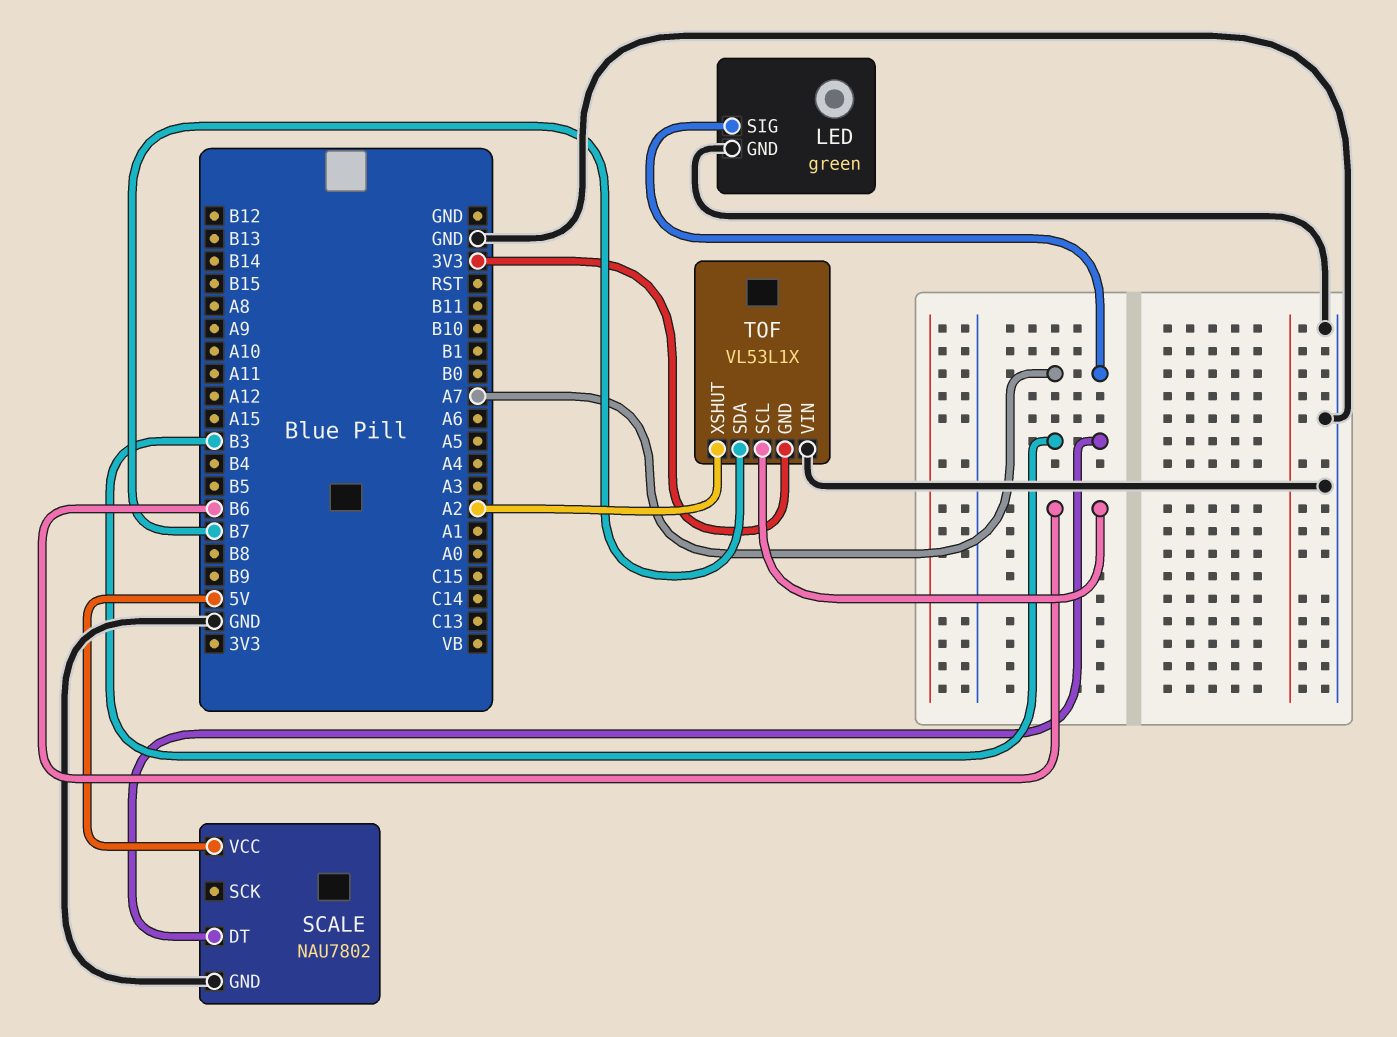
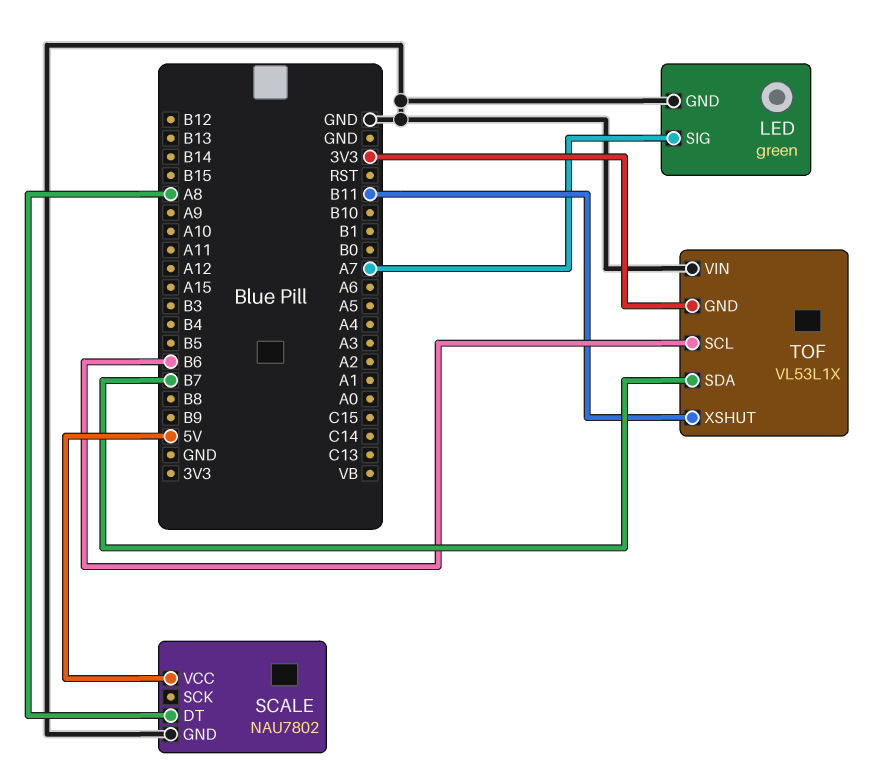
SCALE pin DT: B3 -> A8
TOF pin XSHUT: A2 -> B11

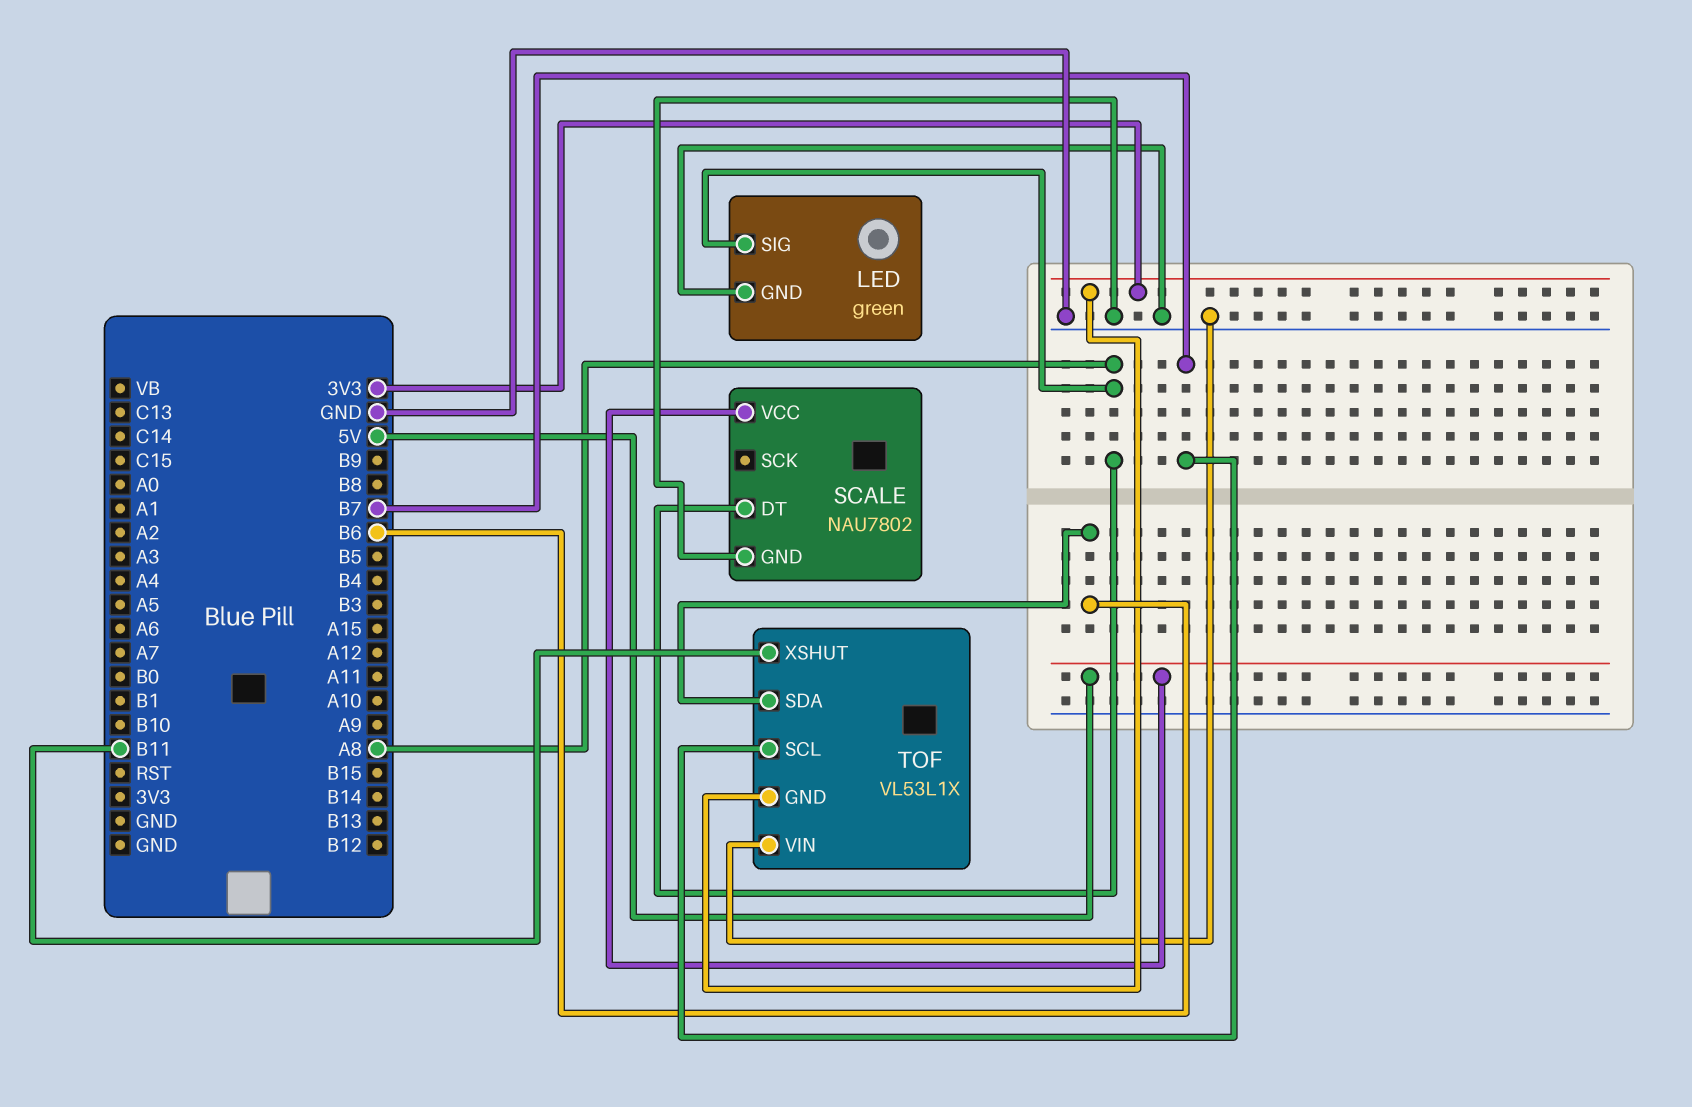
LED pin SIG: A7 -> A8
TOF pin SCL: B6 -> B7
TOF pin SDA: B7 -> B6

